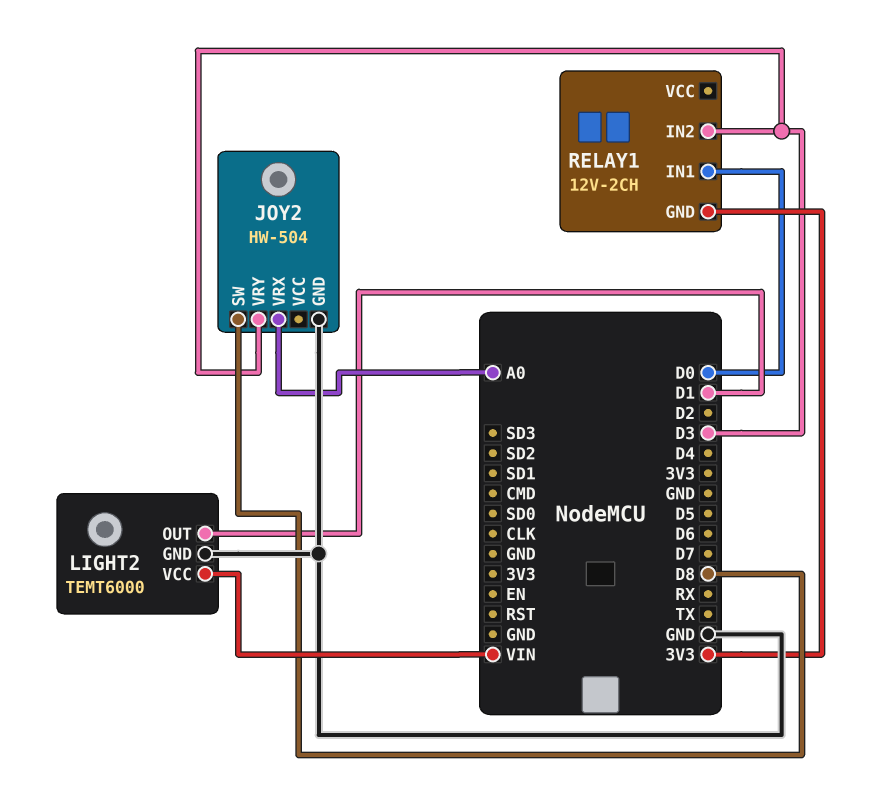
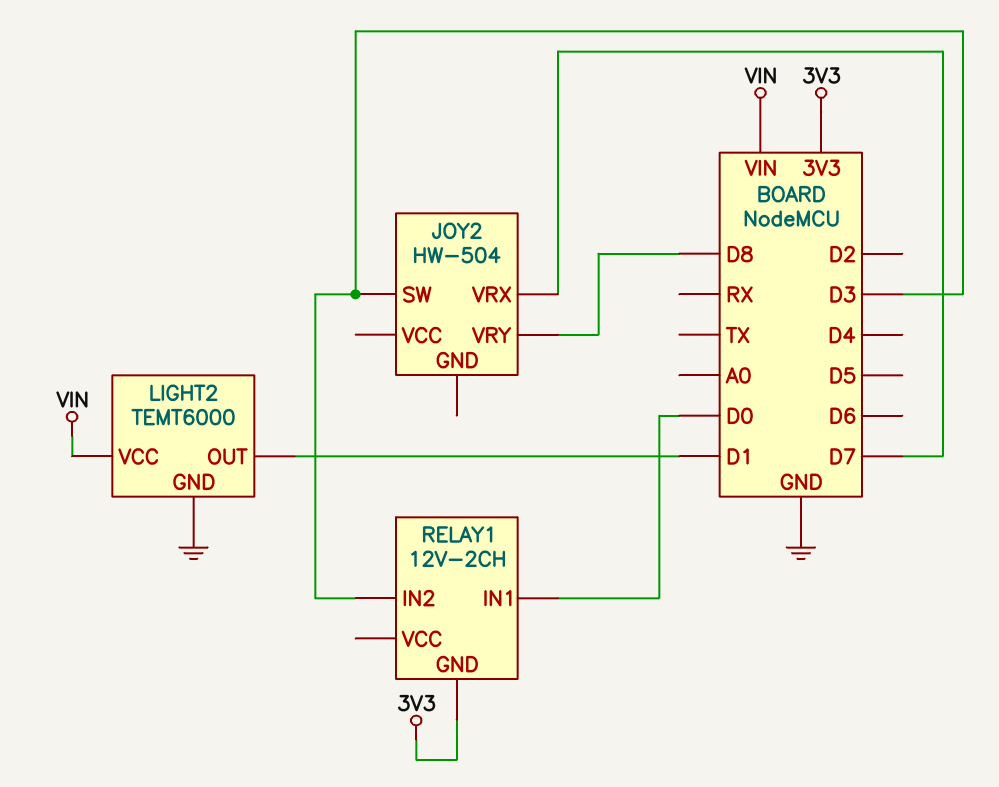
JOY2 pin GND: GND -> none
JOY2 pin SW: D8 -> D3
JOY2 pin VRX: A0 -> D7
JOY2 pin VRY: D3 -> D8

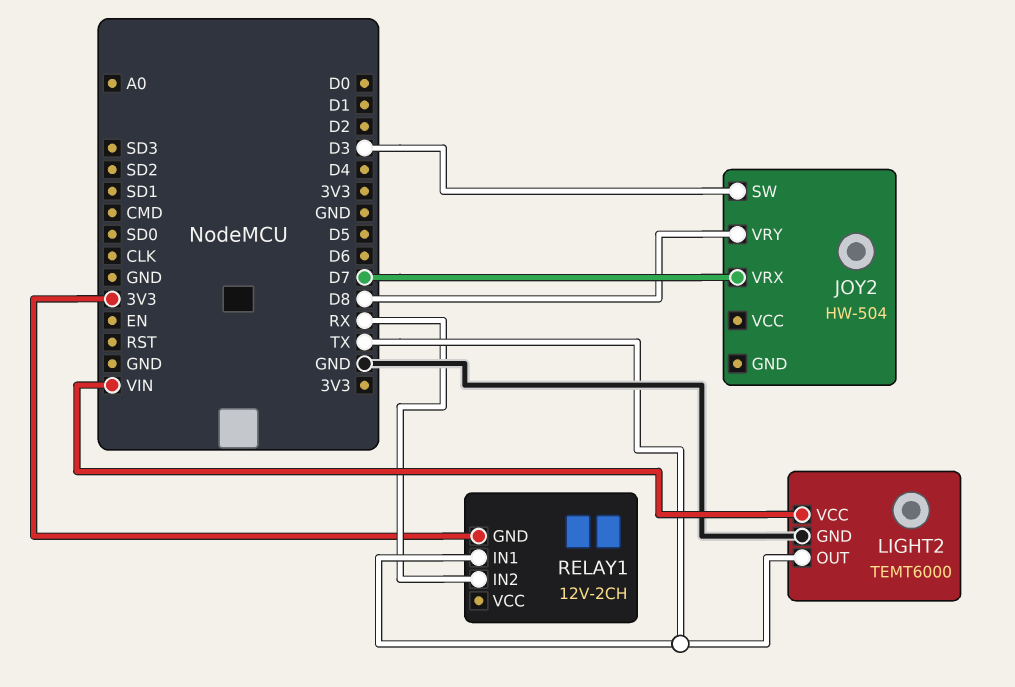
LIGHT2 pin OUT: D1 -> TX
RELAY1 pin IN1: D0 -> TX
RELAY1 pin IN2: D3 -> RX

